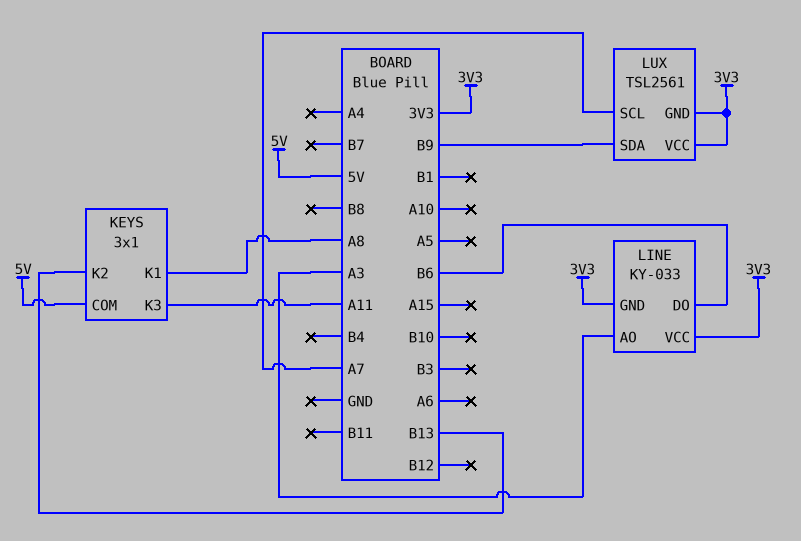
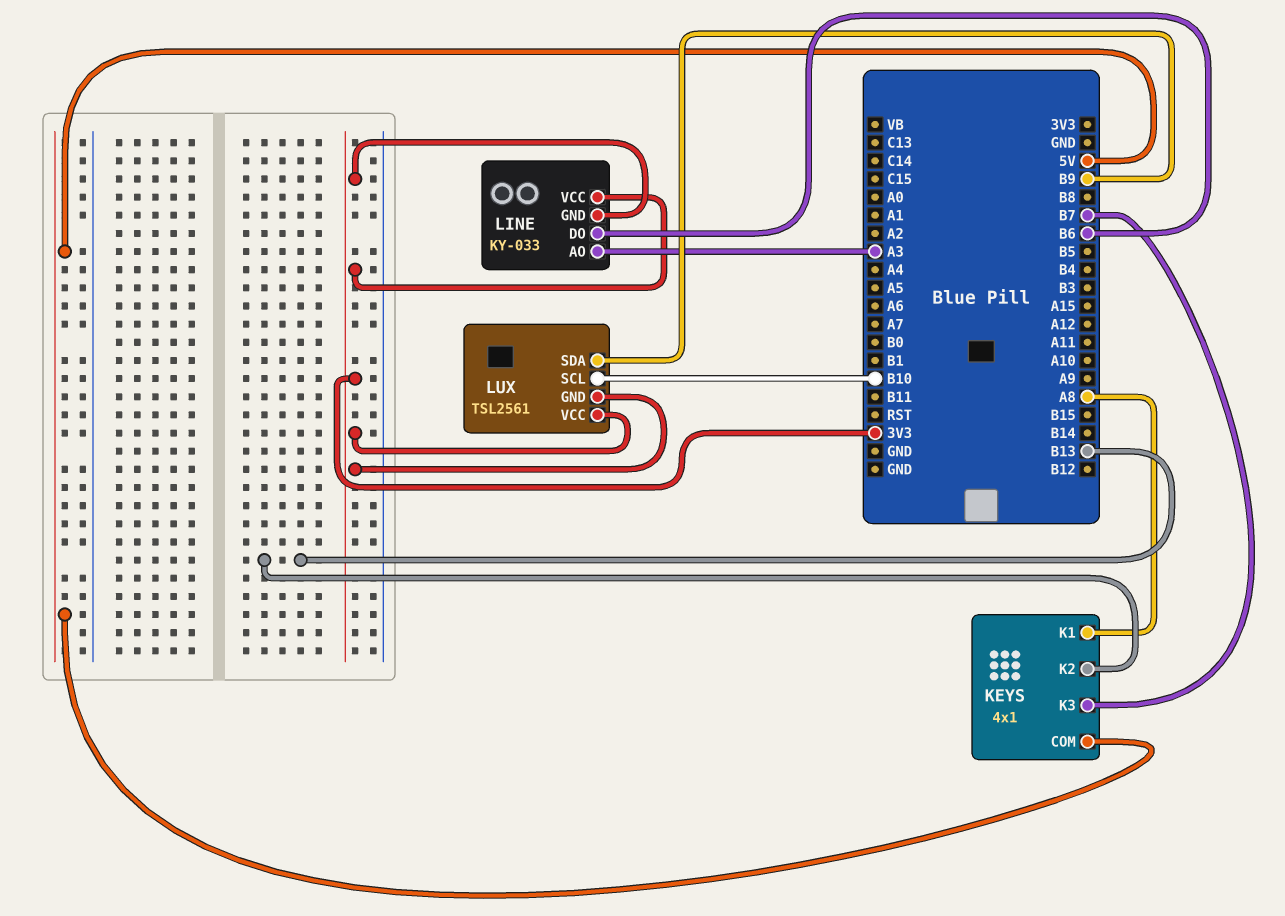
KEYS: 3x1 -> 4x1
KEYS pin K3: A11 -> B7
LUX pin SCL: A7 -> B10

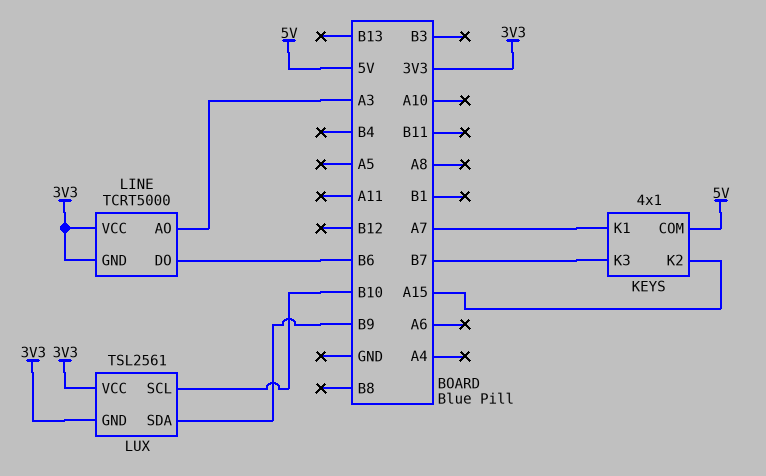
KEYS pin K1: A8 -> A7
KEYS pin K2: B13 -> A15
LINE: KY-033 -> TCRT5000

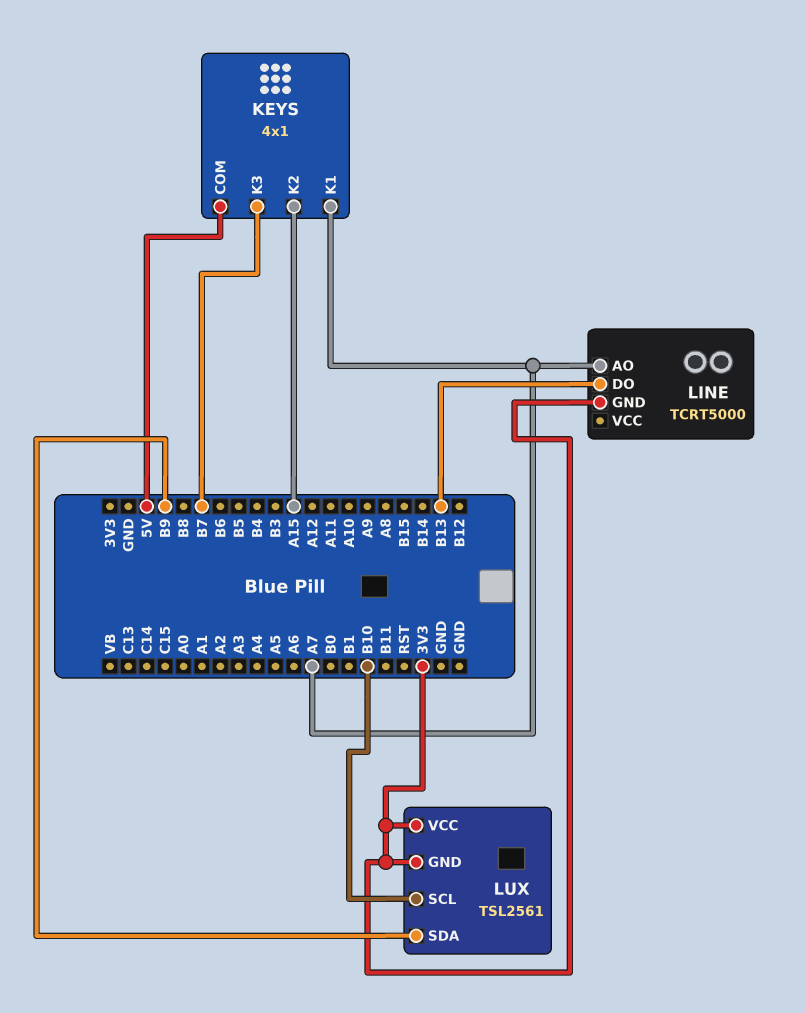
LINE pin AO: A3 -> A7
LINE pin DO: B6 -> B13
LINE pin VCC: 3V3 -> none

